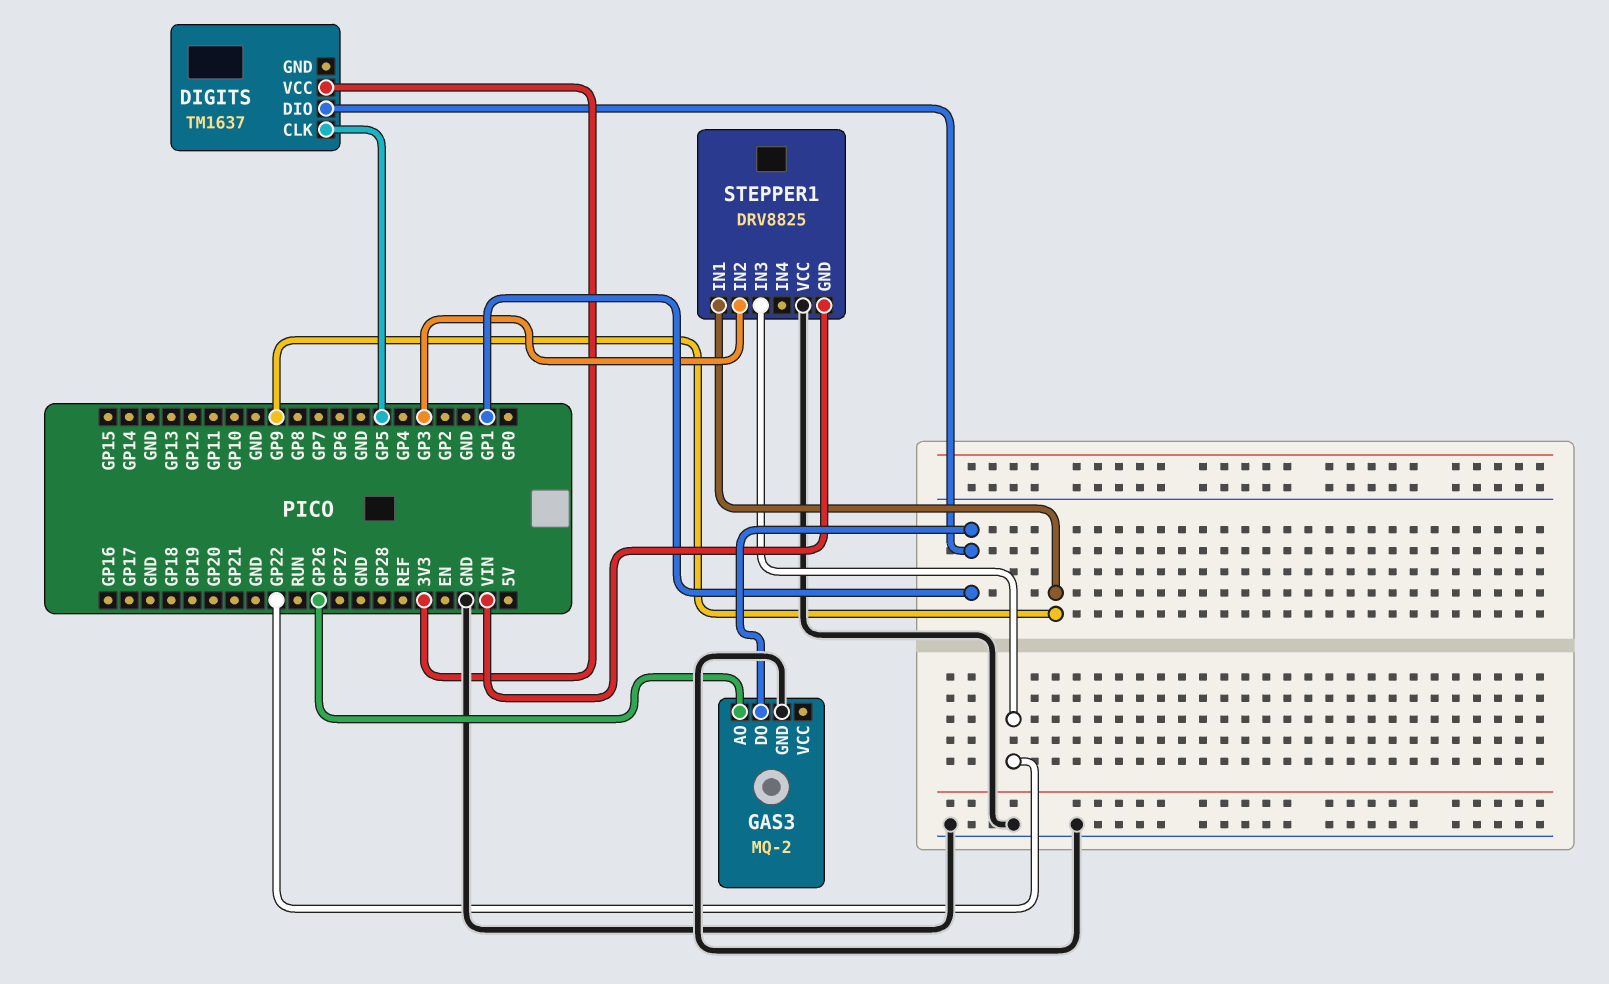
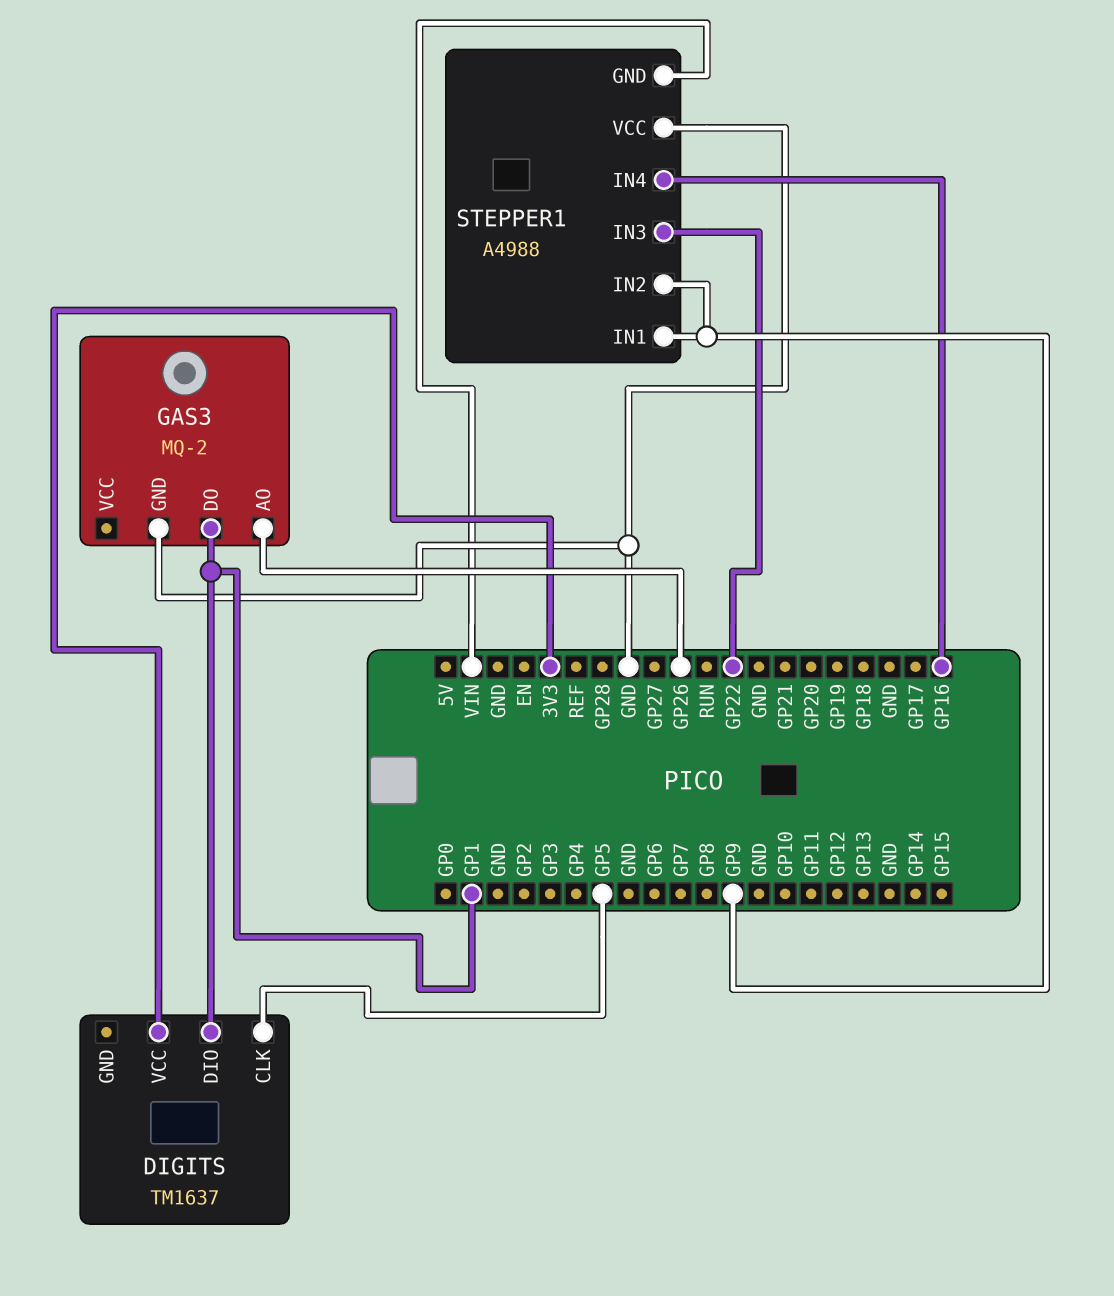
STEPPER1: DRV8825 -> A4988
STEPPER1 pin IN2: GP3 -> GP9
STEPPER1 pin IN4: none -> GP16

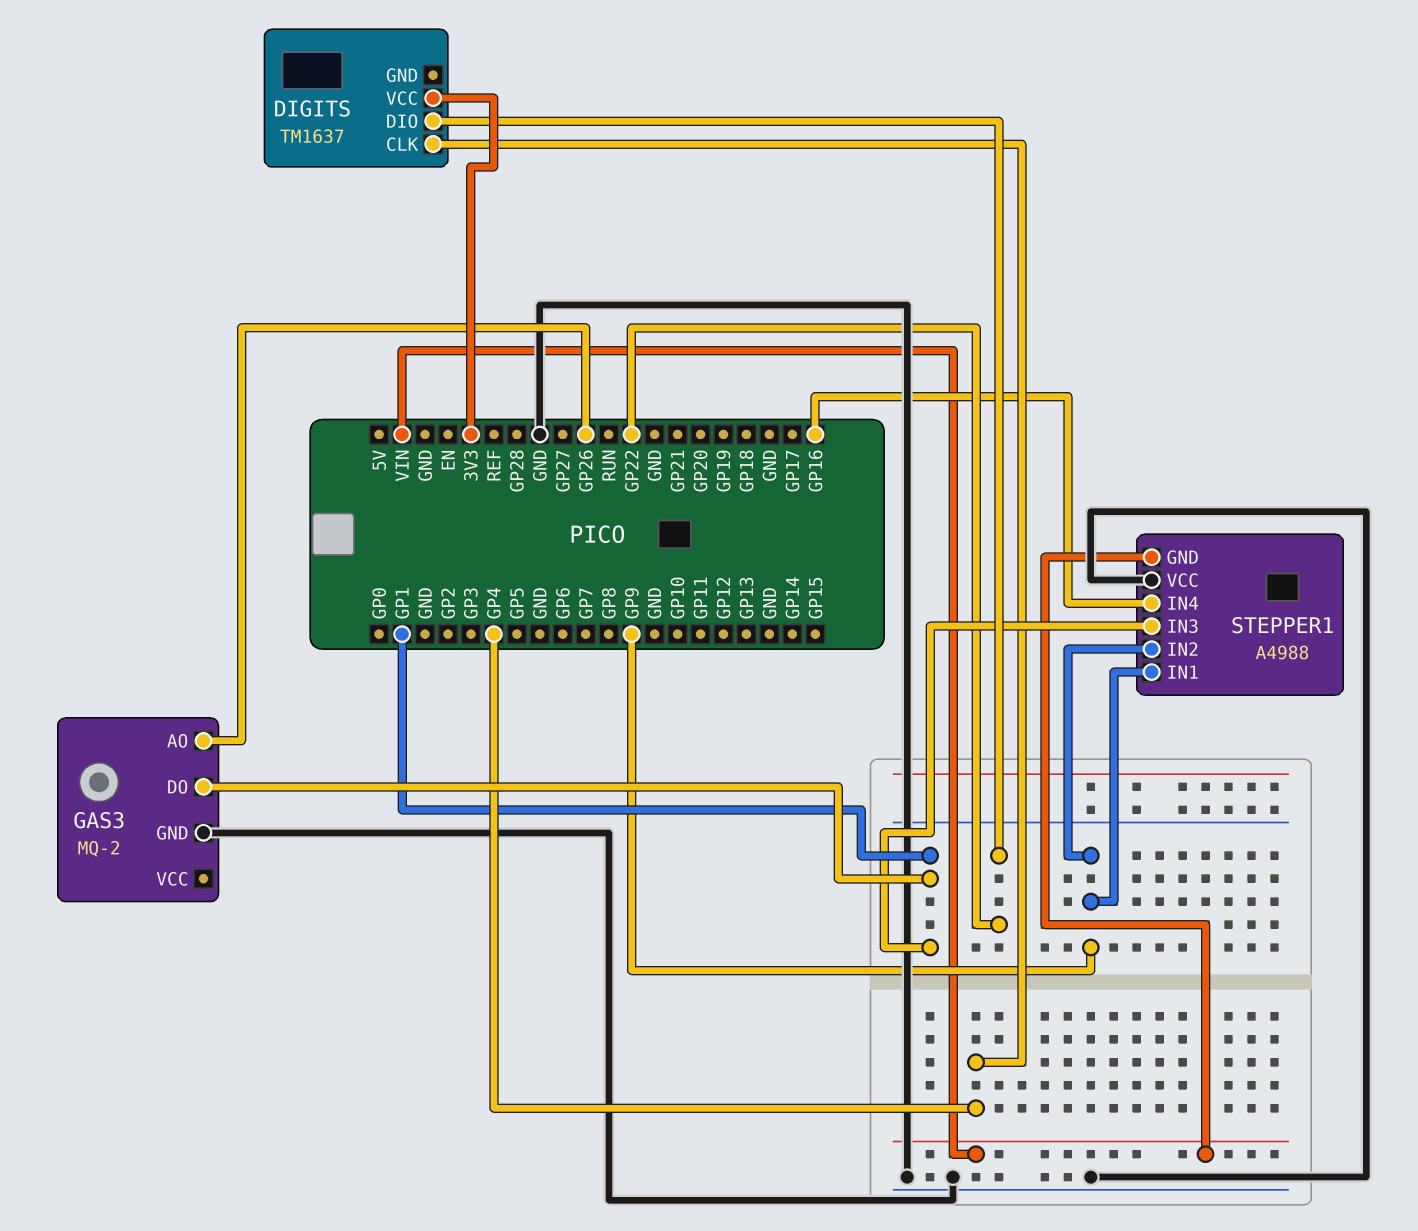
DIGITS pin CLK: GP5 -> GP4
DIGITS pin DIO: GP1 -> GP22
STEPPER1 pin IN3: GP22 -> GP1

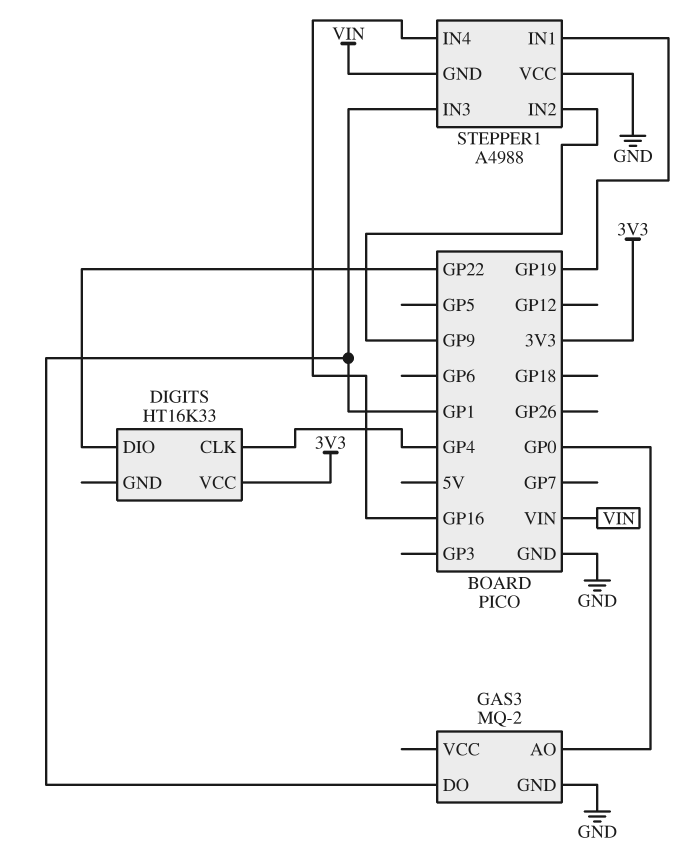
DIGITS: TM1637 -> HT16K33
GAS3 pin AO: GP26 -> GP0
STEPPER1 pin IN1: GP9 -> GP19

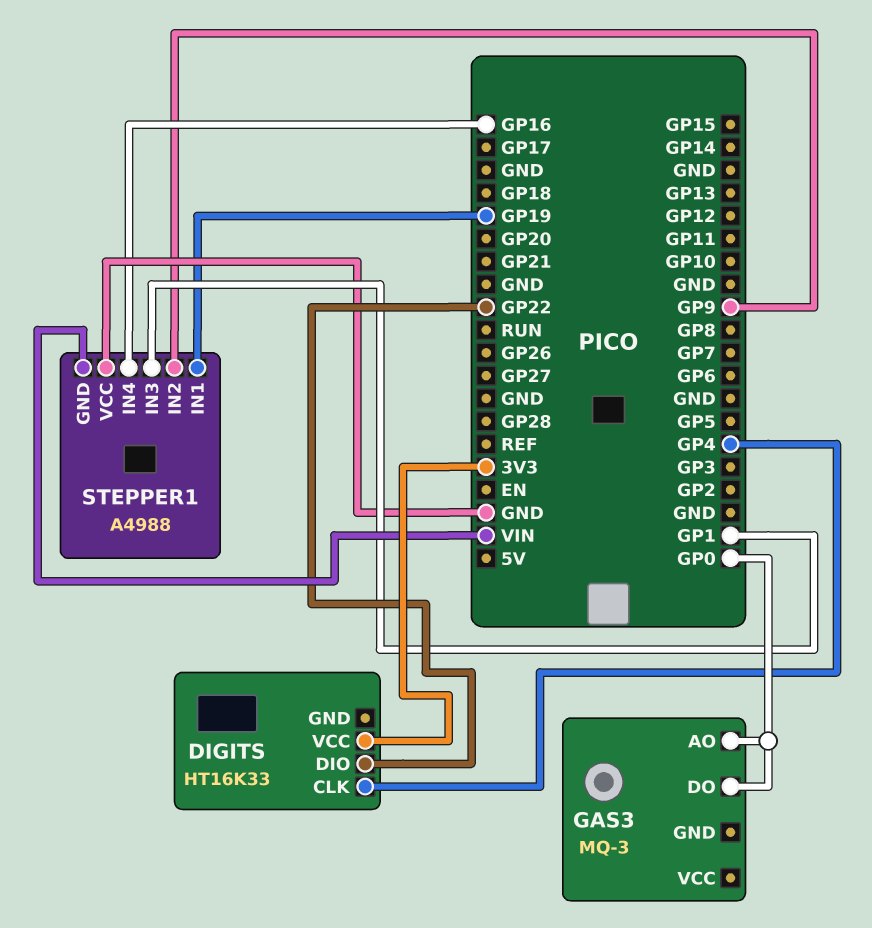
GAS3: MQ-2 -> MQ-3
GAS3 pin DO: GP1 -> GP0
GAS3 pin GND: GND -> none

